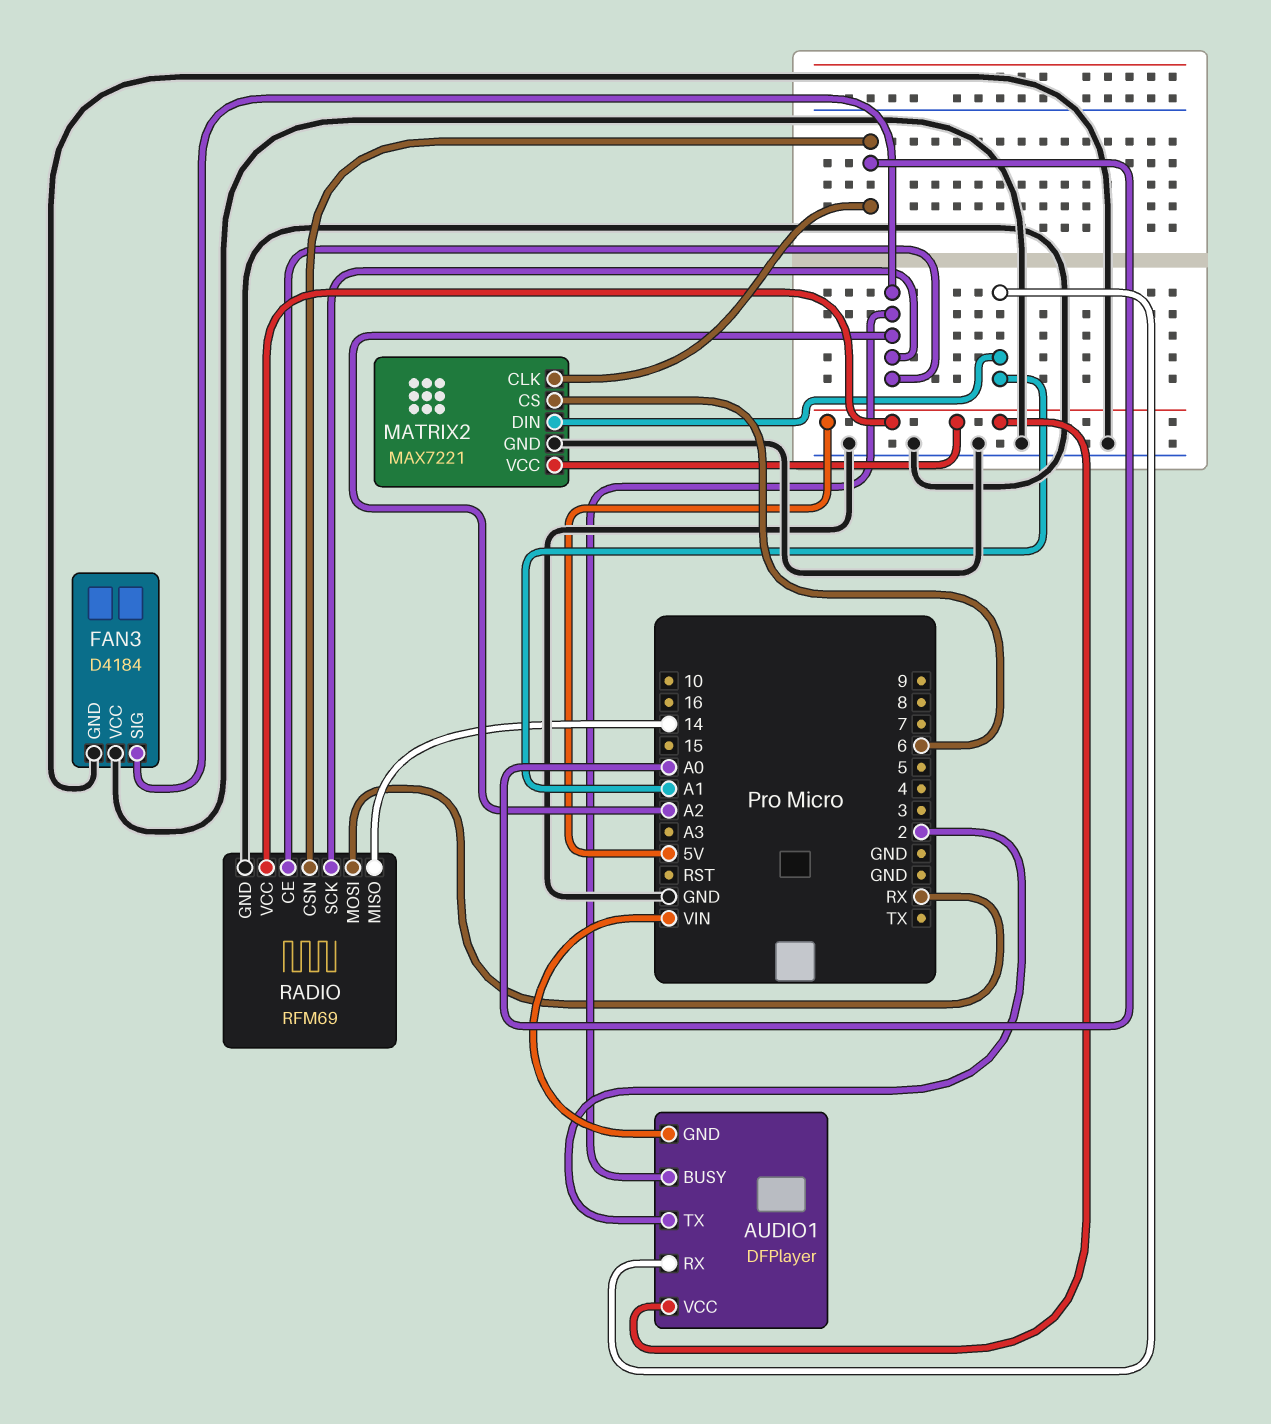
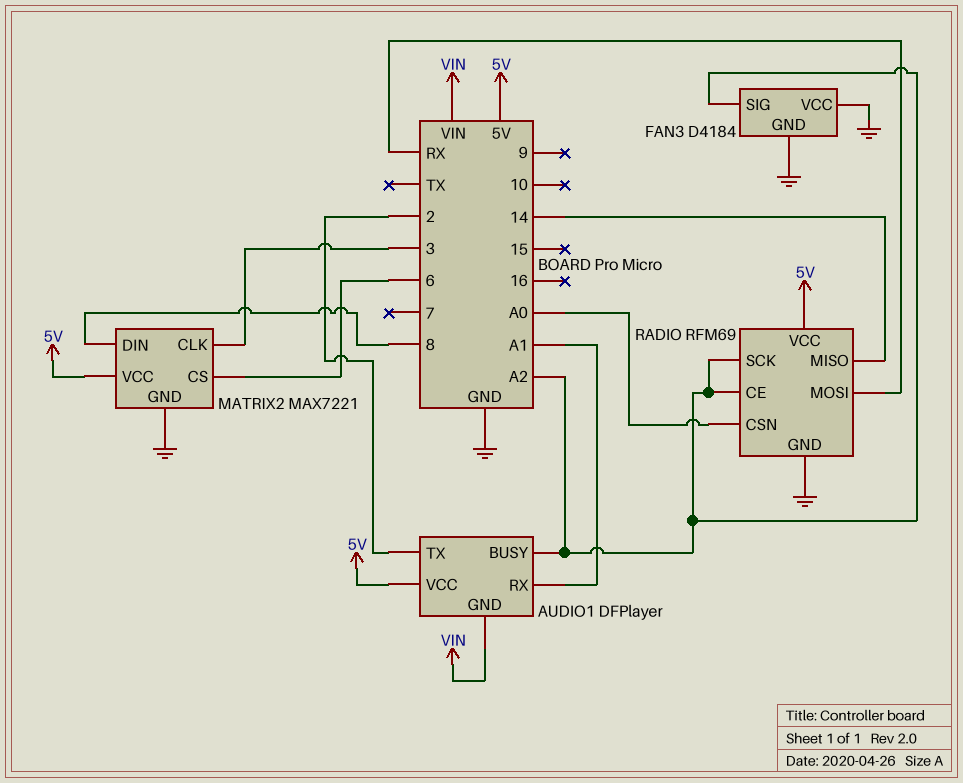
MATRIX2 pin CLK: A0 -> 3
MATRIX2 pin DIN: A1 -> 8

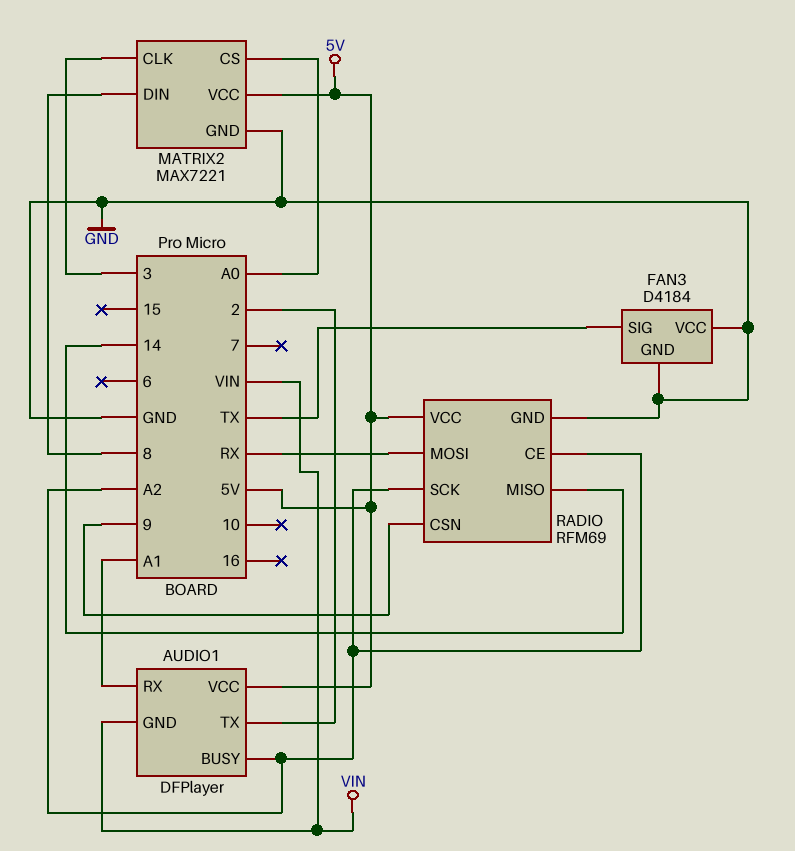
FAN3 pin SIG: A2 -> TX
MATRIX2 pin CS: 6 -> A0
RADIO pin CSN: A0 -> 9

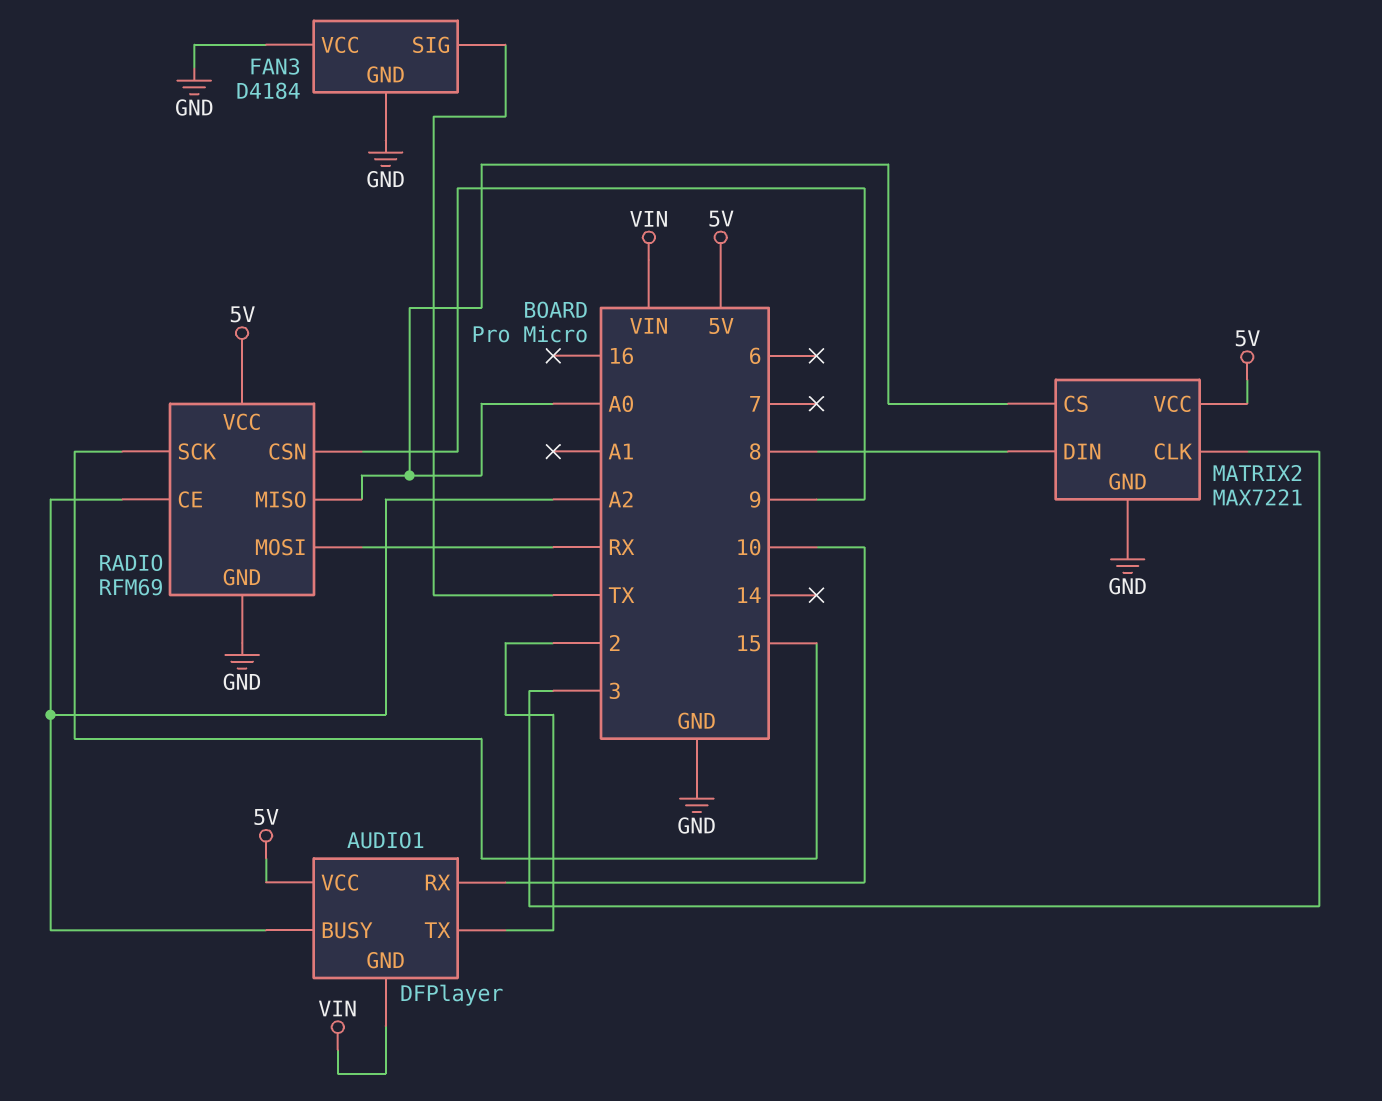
AUDIO1 pin RX: A1 -> 10
RADIO pin MISO: 14 -> A0
RADIO pin SCK: A2 -> 15

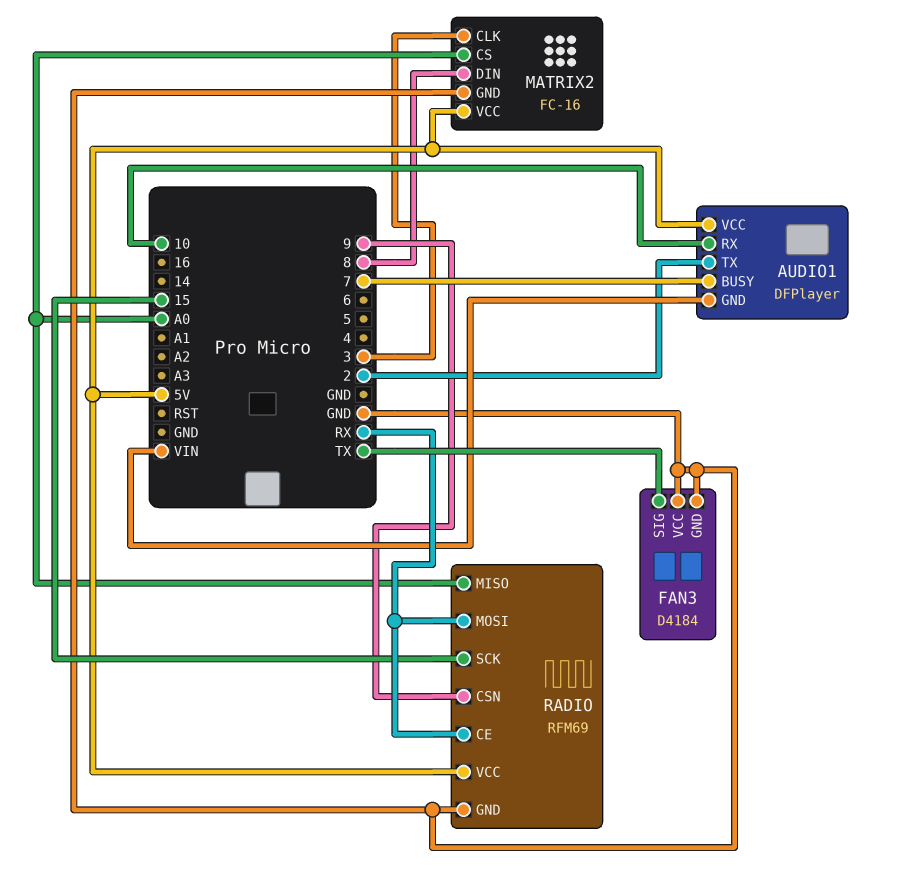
AUDIO1 pin BUSY: A2 -> 7
MATRIX2: MAX7221 -> FC-16
RADIO pin CE: A2 -> RX

